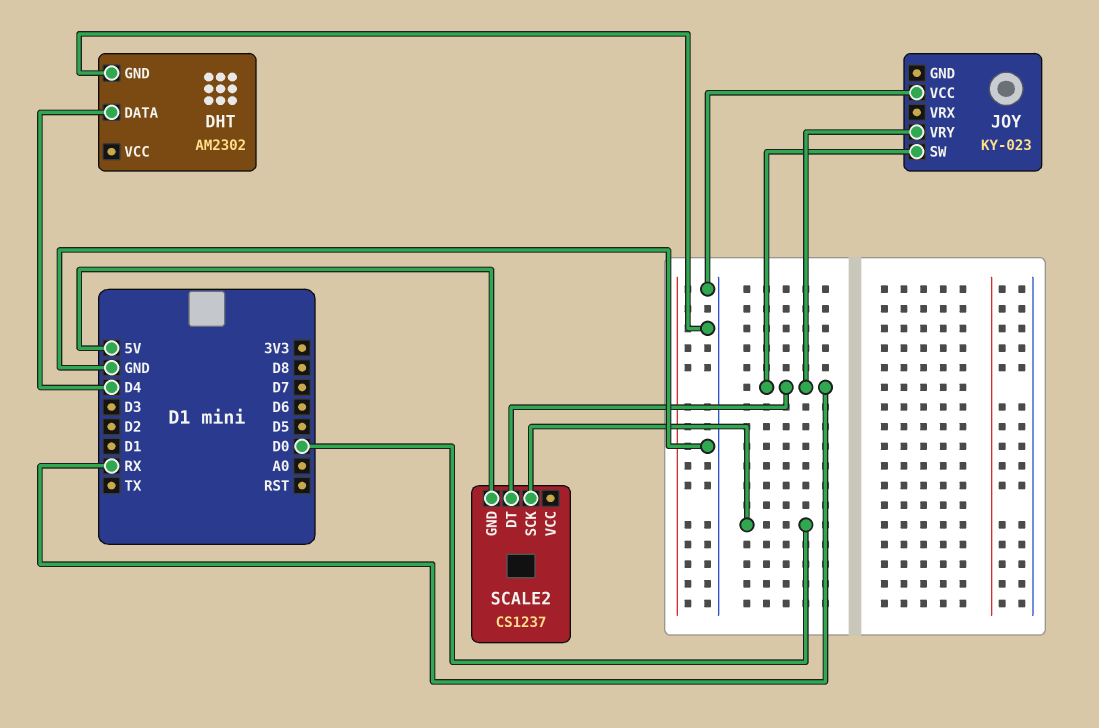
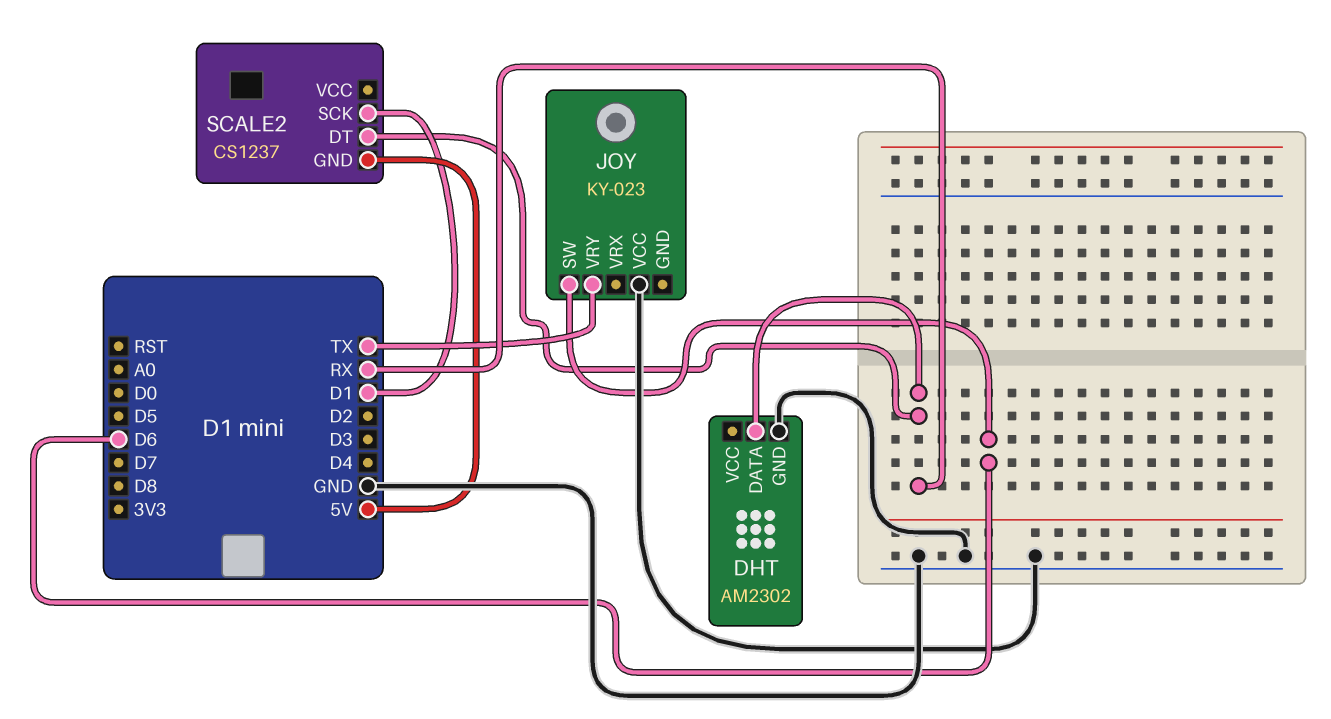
DHT pin DATA: D4 -> RX
JOY pin SW: RX -> D6
JOY pin VRY: RX -> TX
SCALE2 pin SCK: D0 -> D1

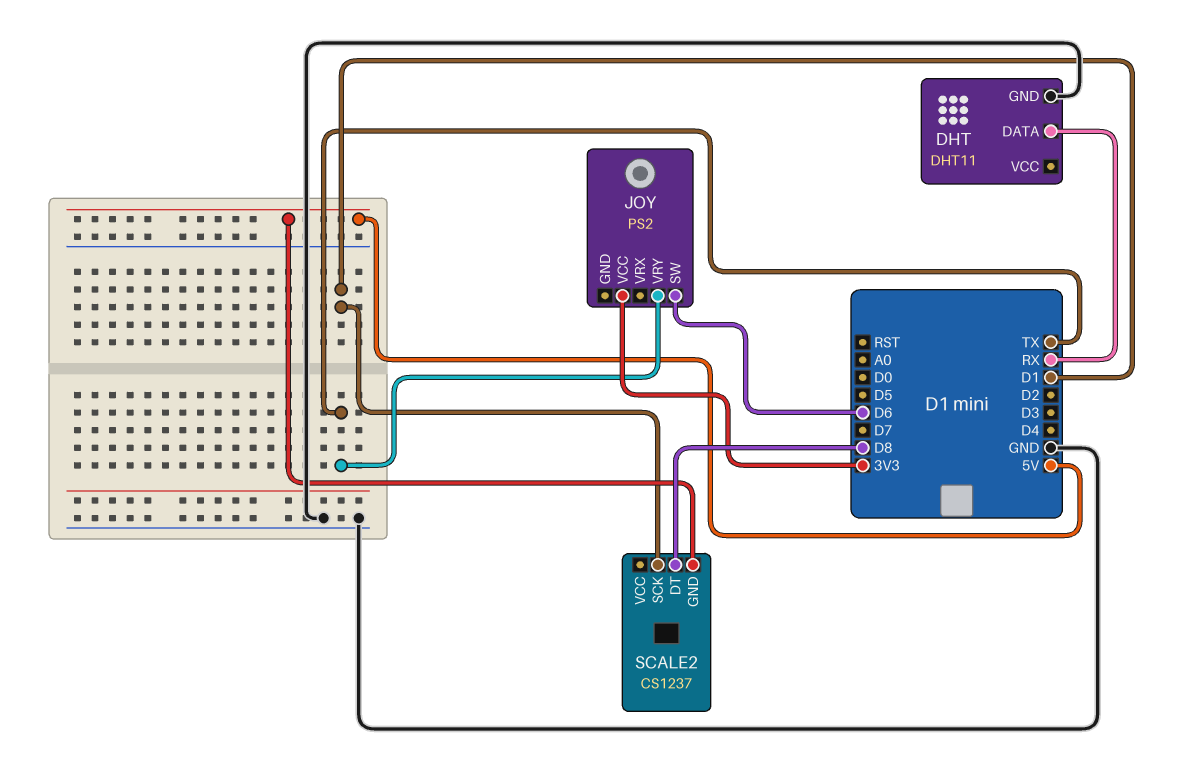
DHT: AM2302 -> DHT11
JOY: KY-023 -> PS2
JOY pin VCC: GND -> 3V3
SCALE2 pin DT: RX -> D8

